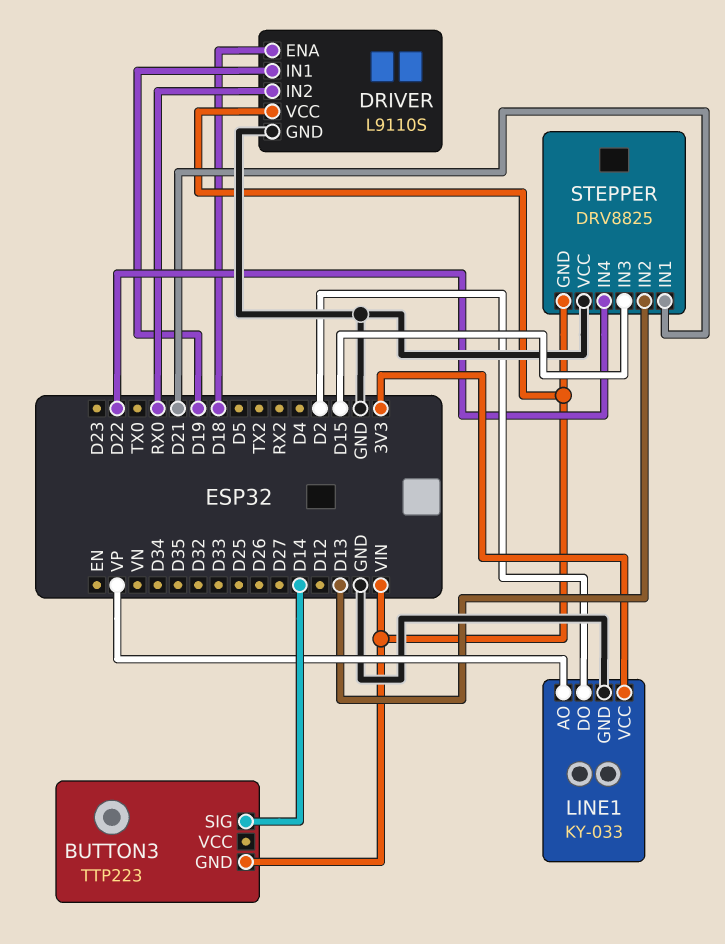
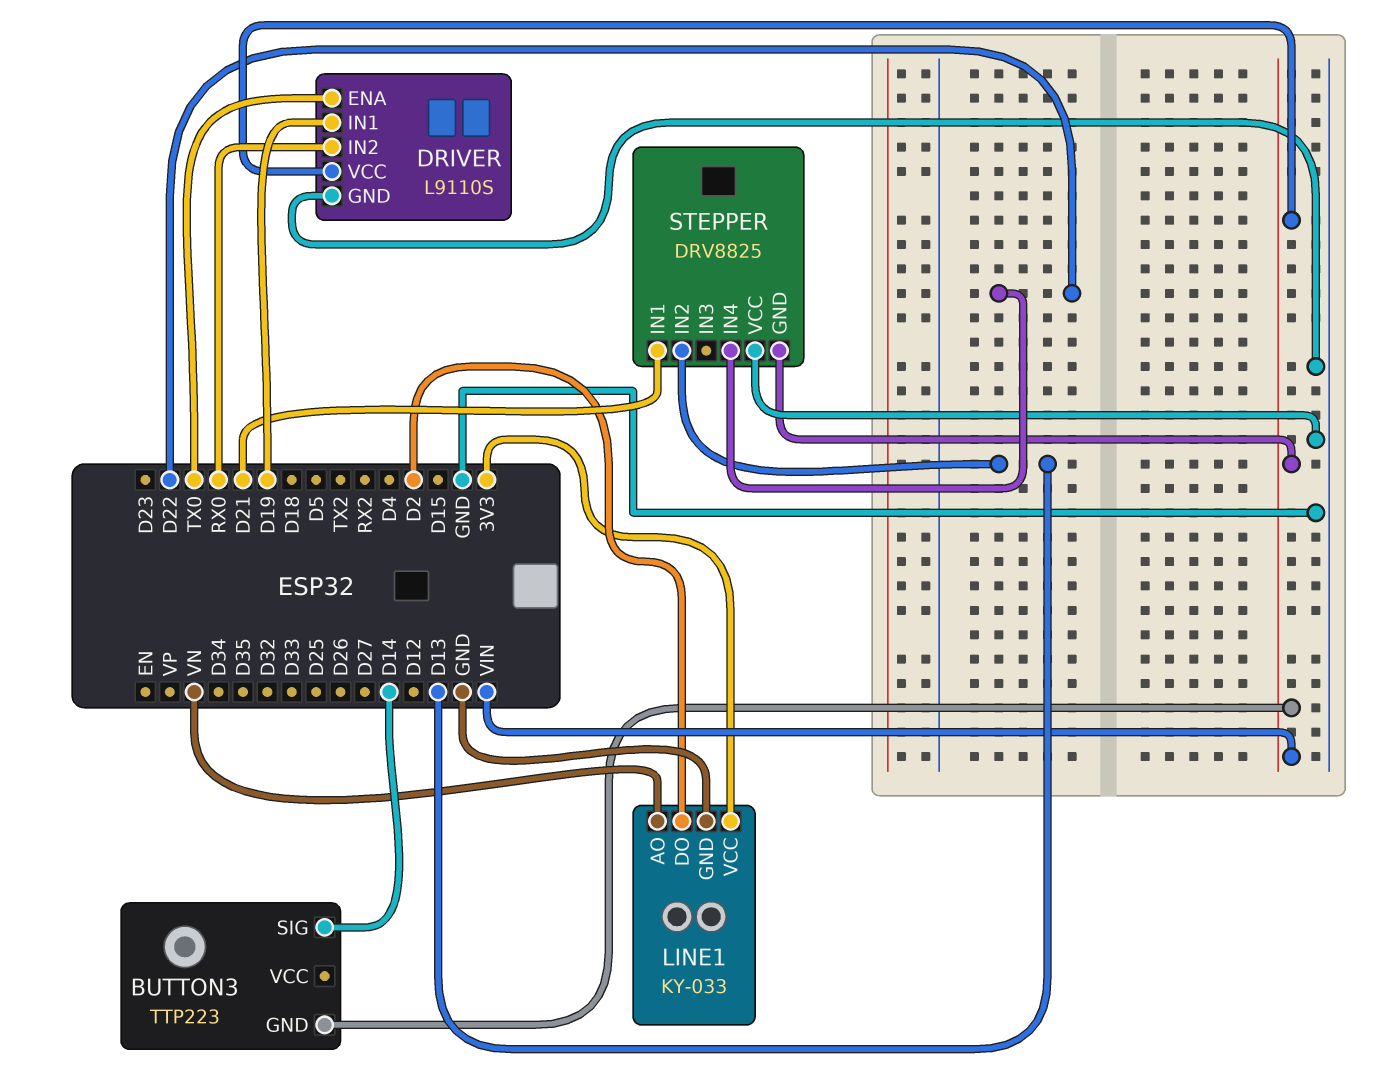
DRIVER pin ENA: D18 -> TX0
LINE1 pin AO: VP -> VN
STEPPER pin IN3: D15 -> none

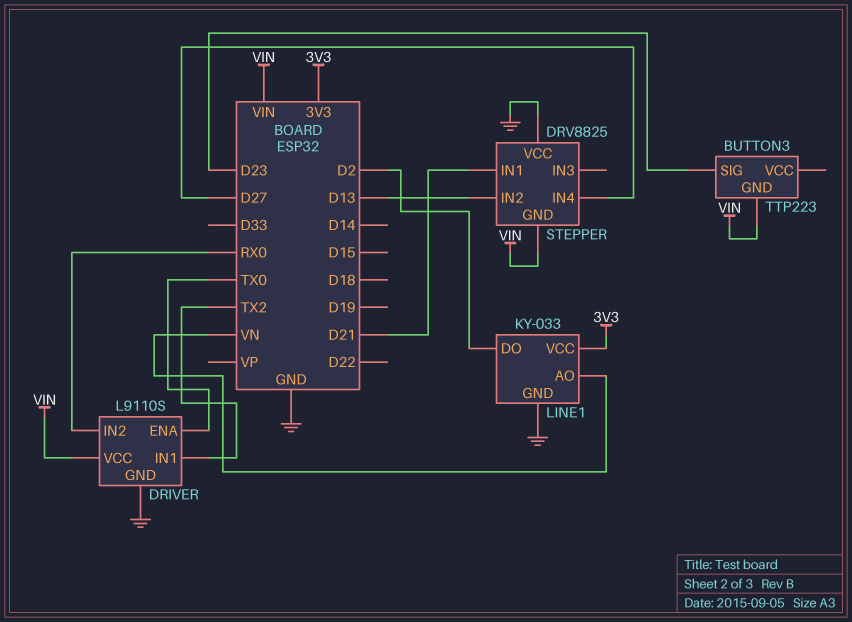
BUTTON3 pin SIG: D14 -> D23
DRIVER pin IN1: D19 -> TX2
STEPPER pin IN4: D22 -> D27

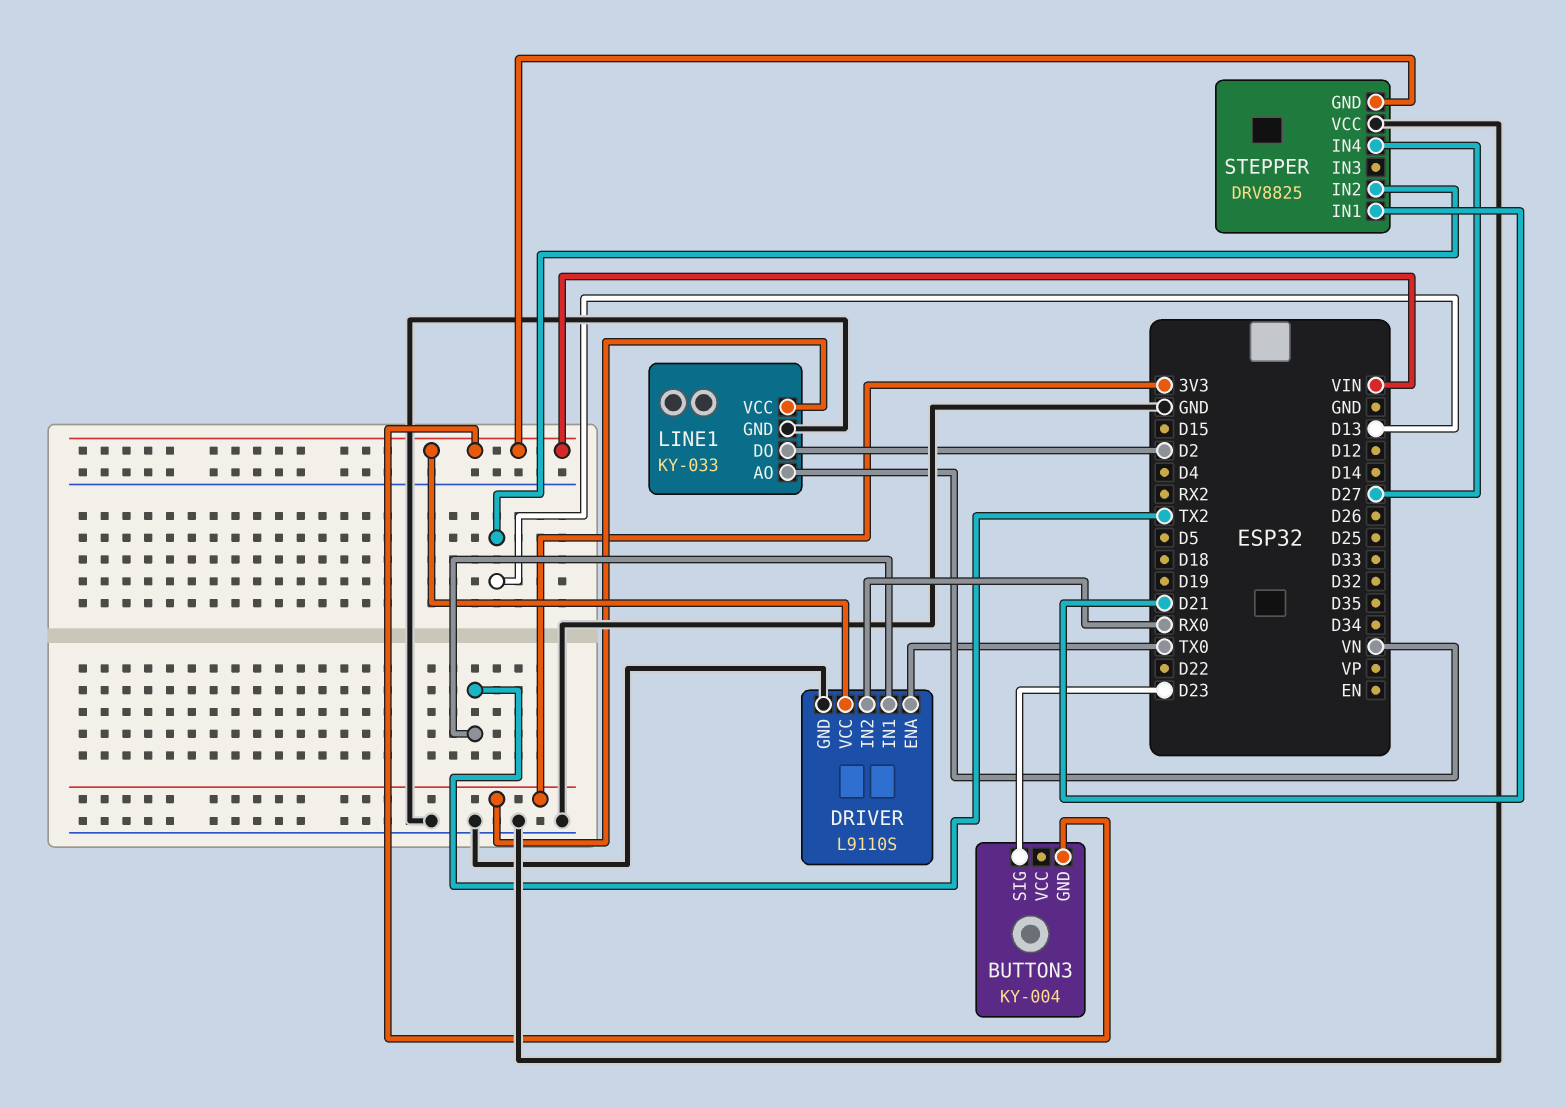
BUTTON3: TTP223 -> KY-004

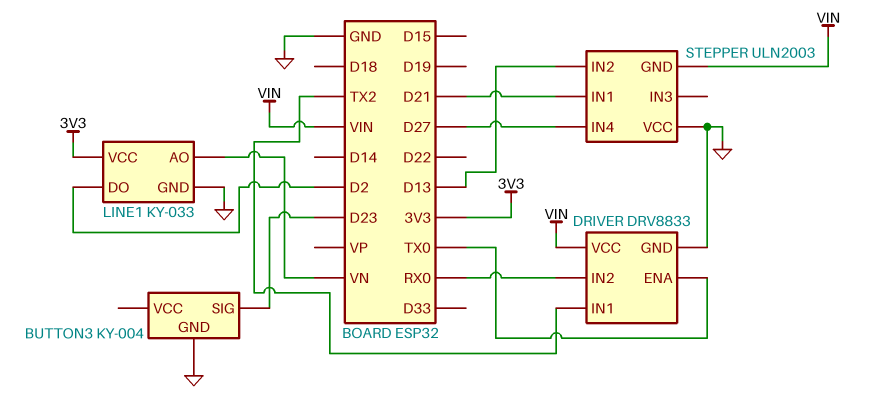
BUTTON3 pin GND: VIN -> GND
DRIVER: L9110S -> DRV8833
STEPPER: DRV8825 -> ULN2003

